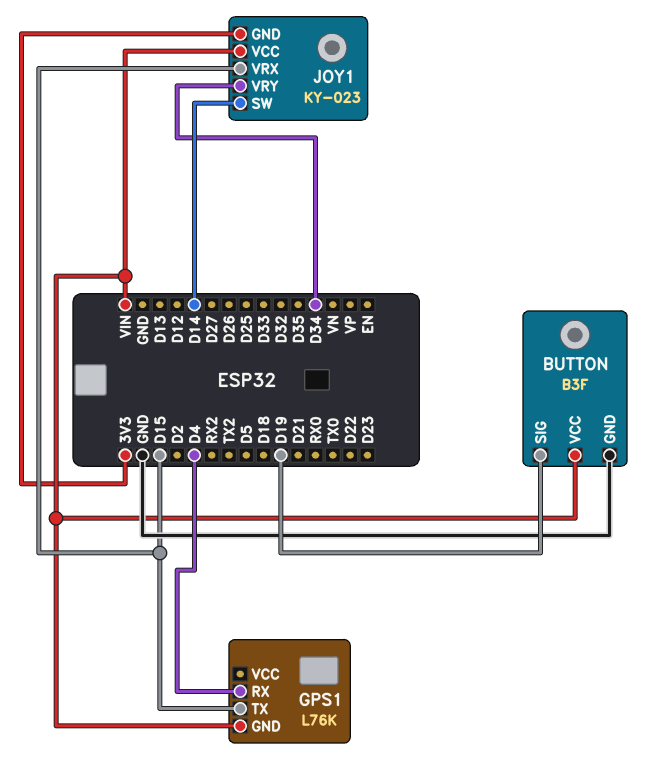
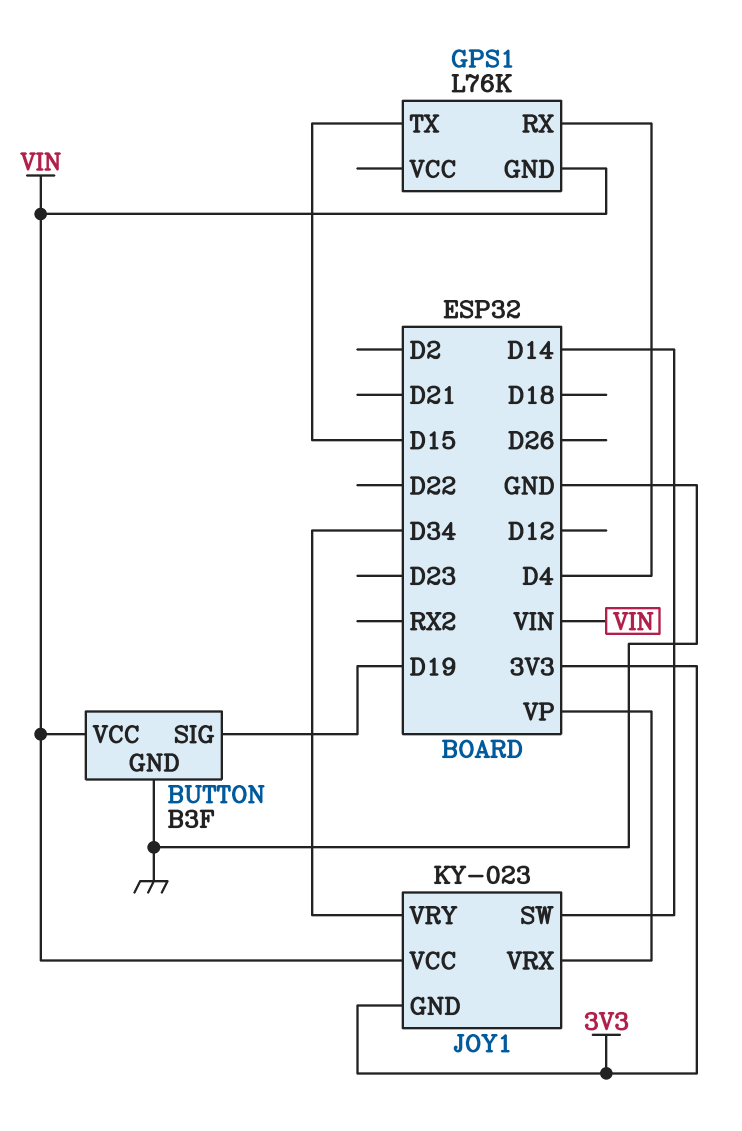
JOY1 pin VRX: D15 -> VP

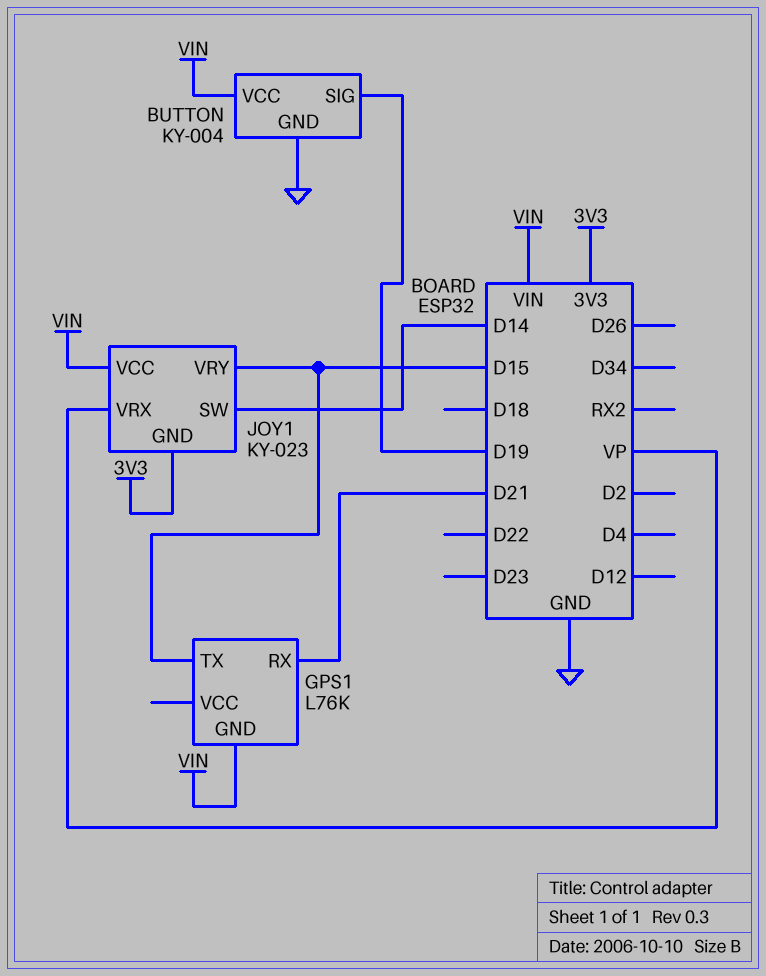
BUTTON: B3F -> KY-004
GPS1 pin RX: D4 -> D21
JOY1 pin VRY: D34 -> D15

